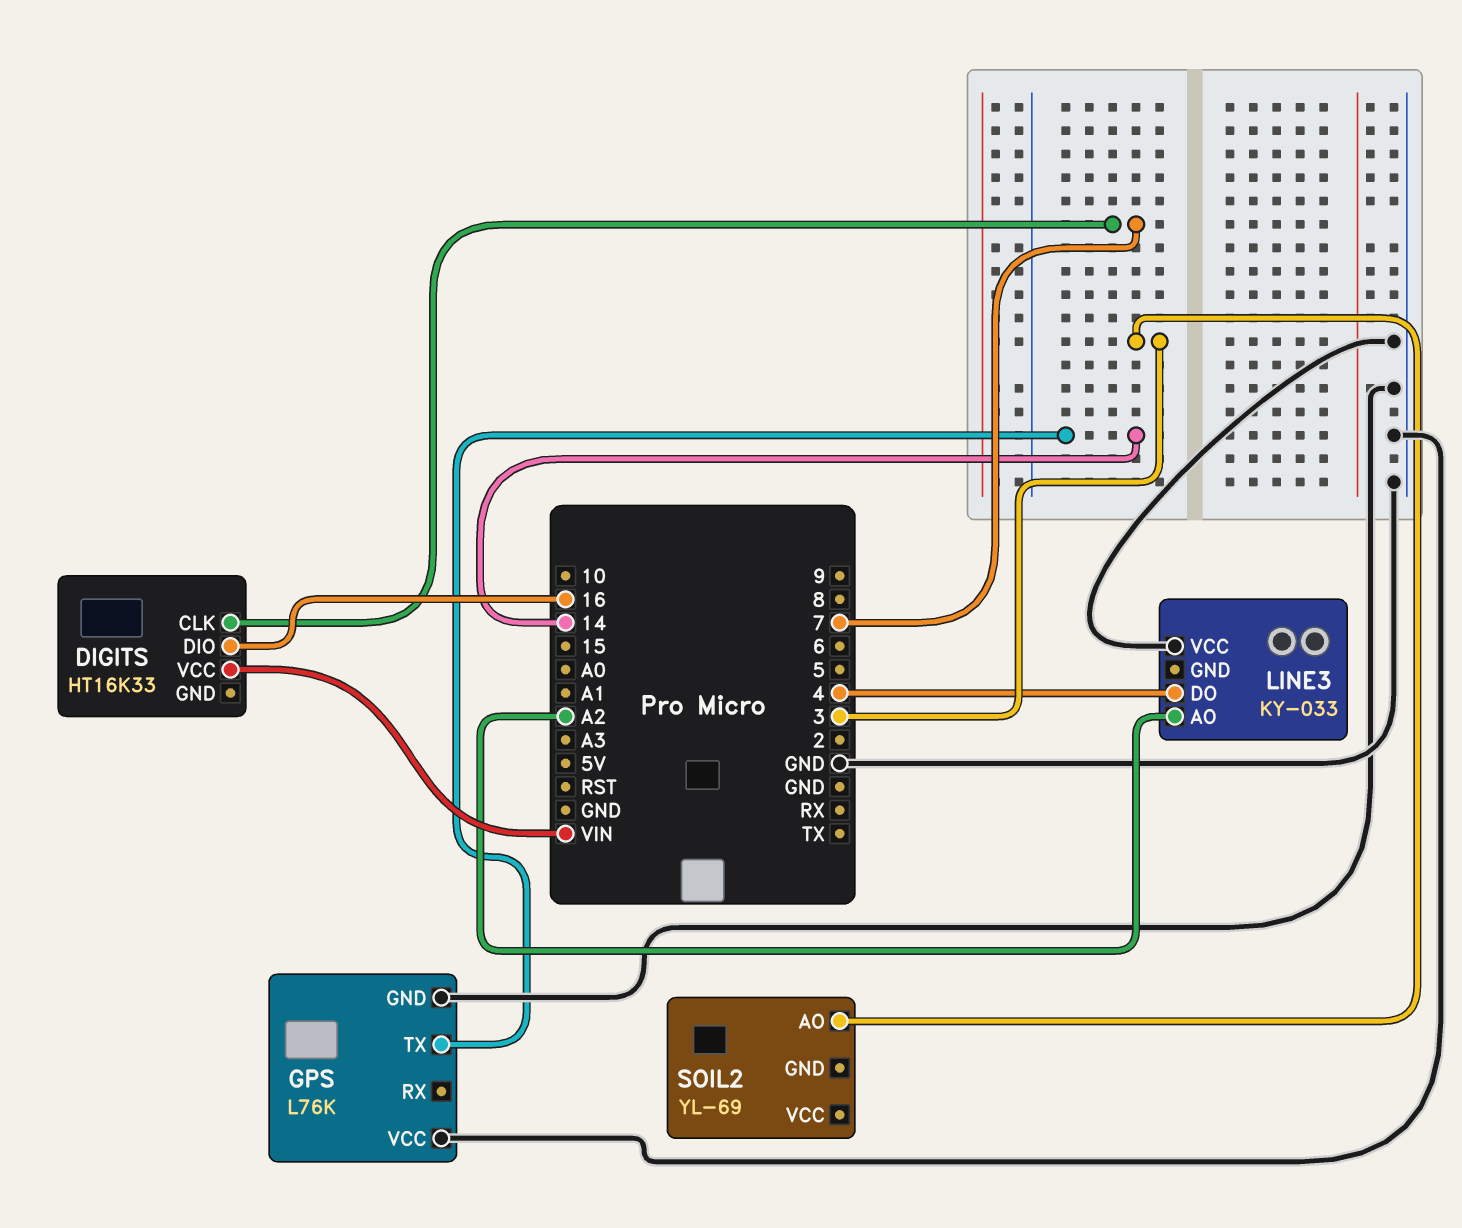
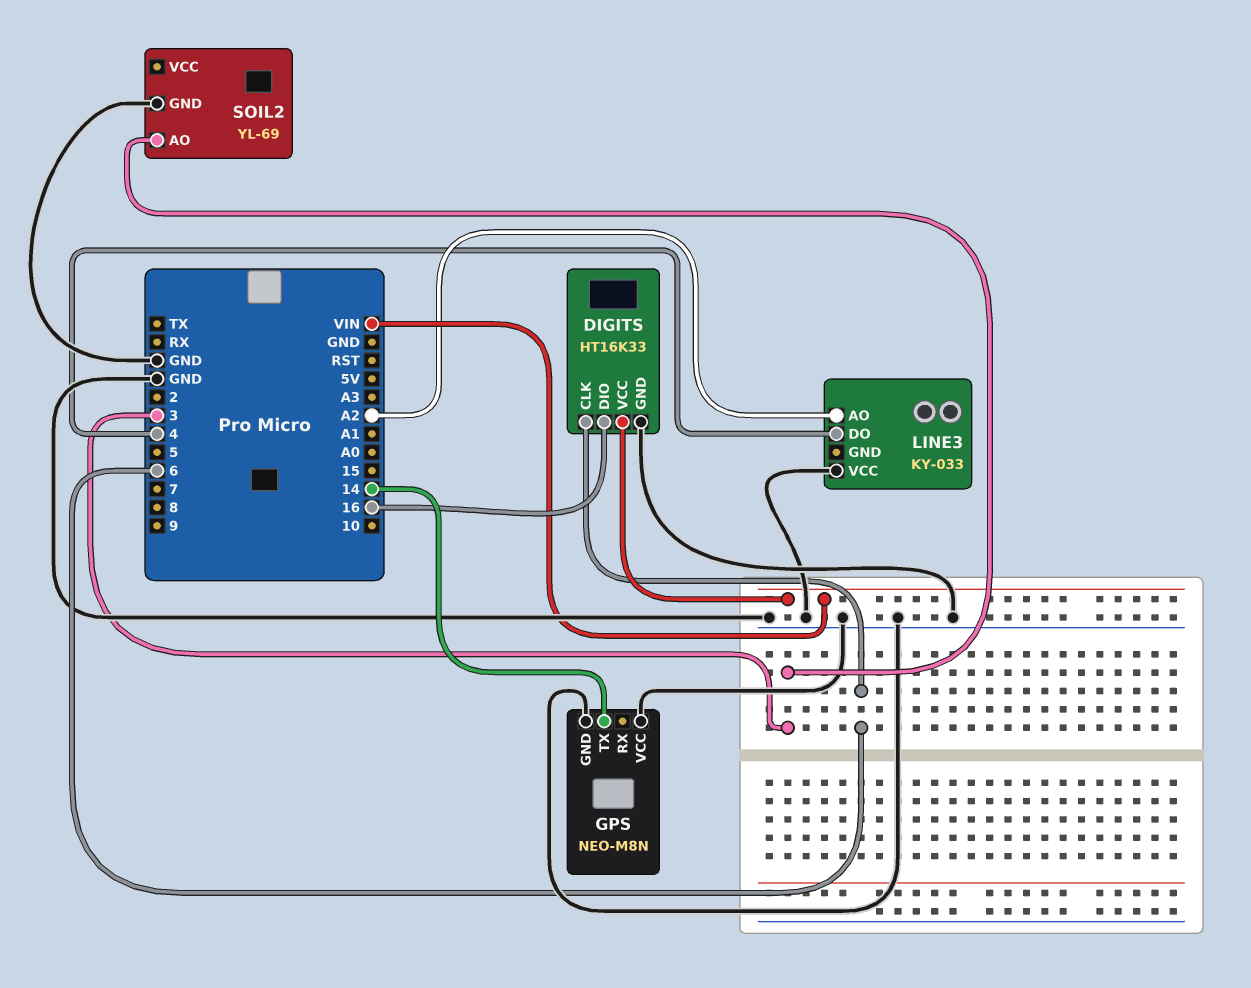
DIGITS pin CLK: 7 -> 6
DIGITS pin GND: none -> GND
GPS: L76K -> NEO-M8N
SOIL2 pin GND: none -> GND

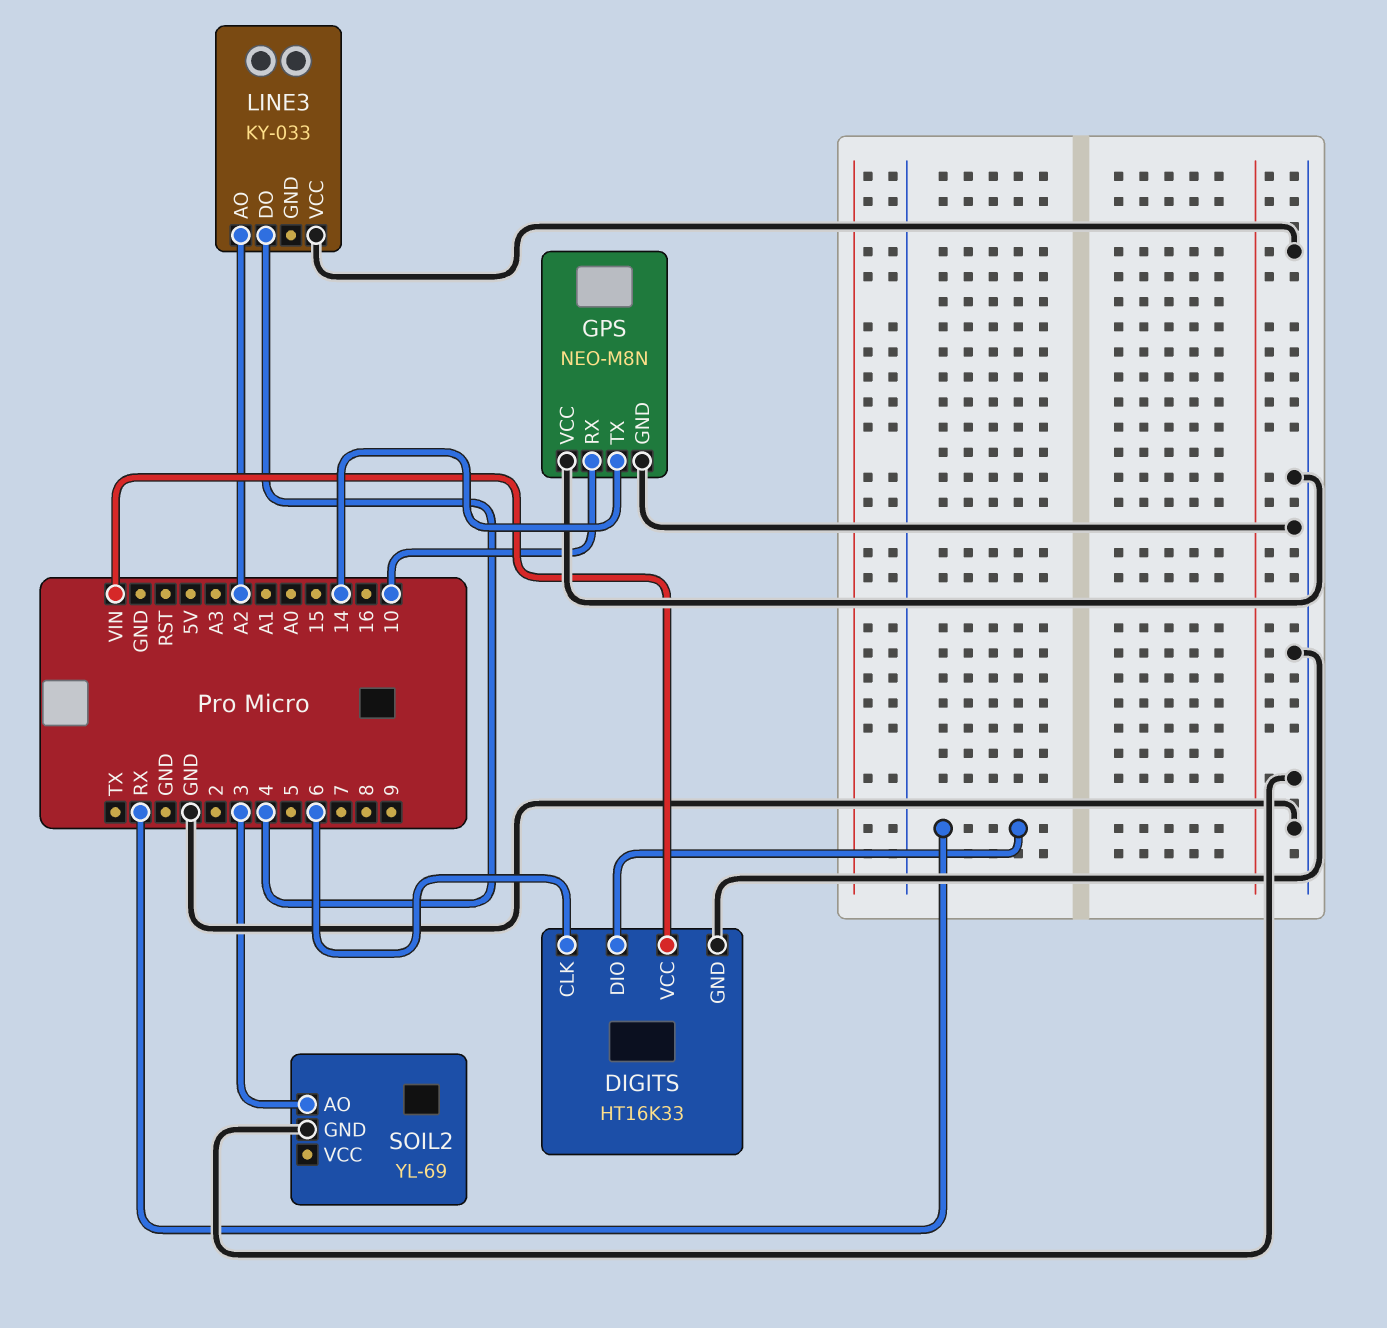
DIGITS pin DIO: 16 -> RX
GPS pin RX: none -> 10

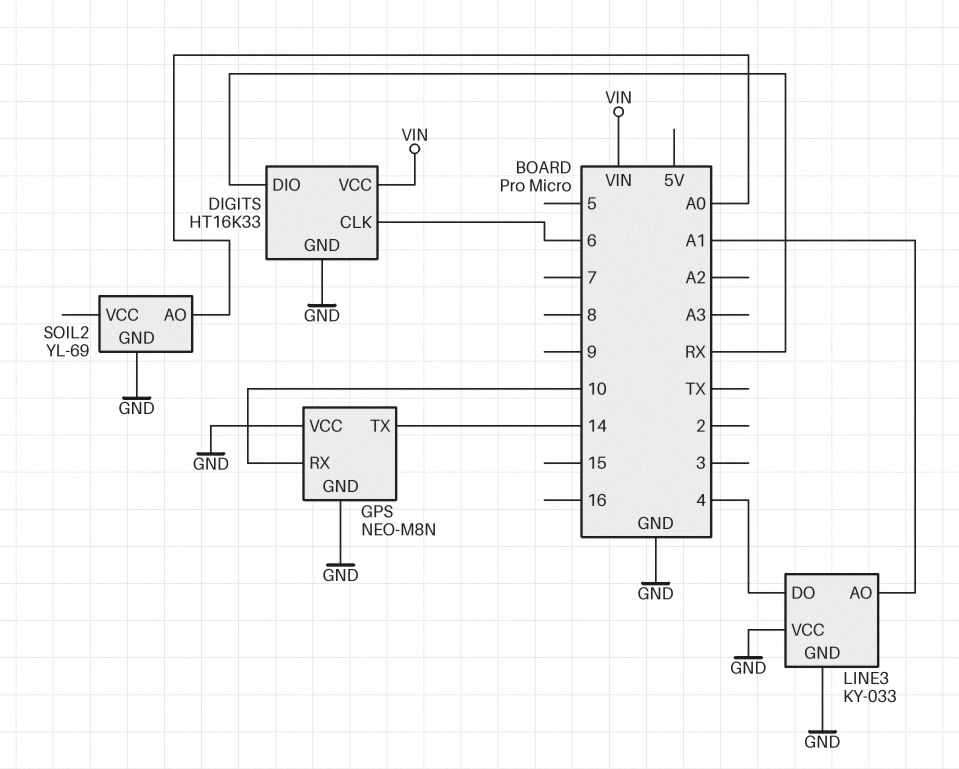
LINE3 pin AO: A2 -> A1
LINE3 pin GND: none -> GND
SOIL2 pin AO: 3 -> A0

